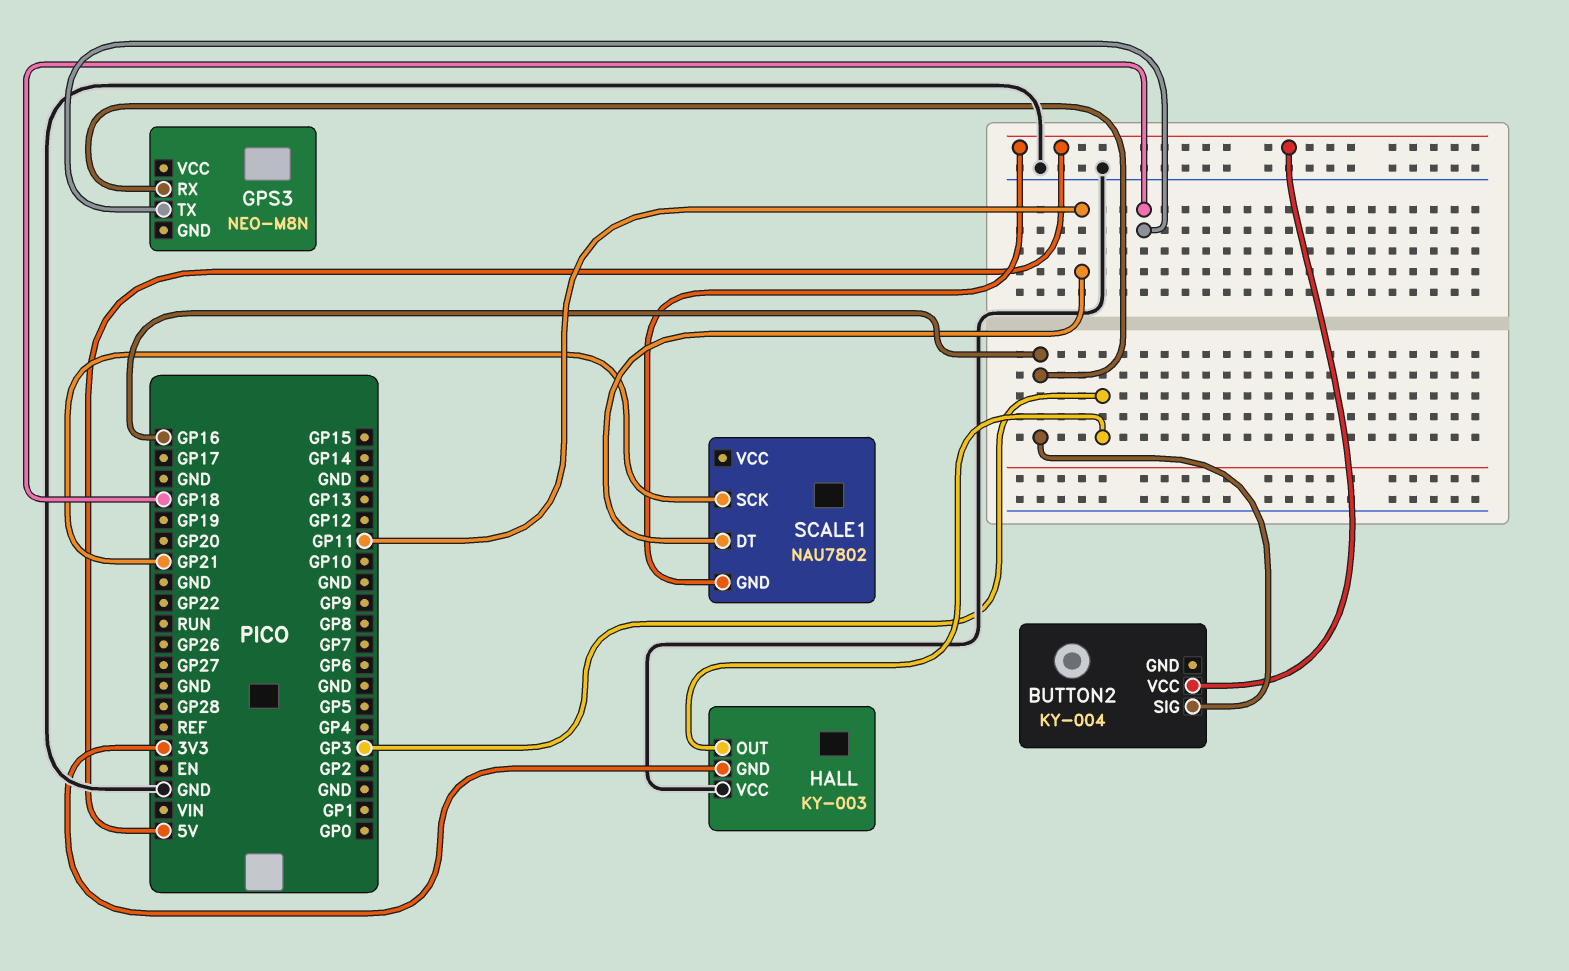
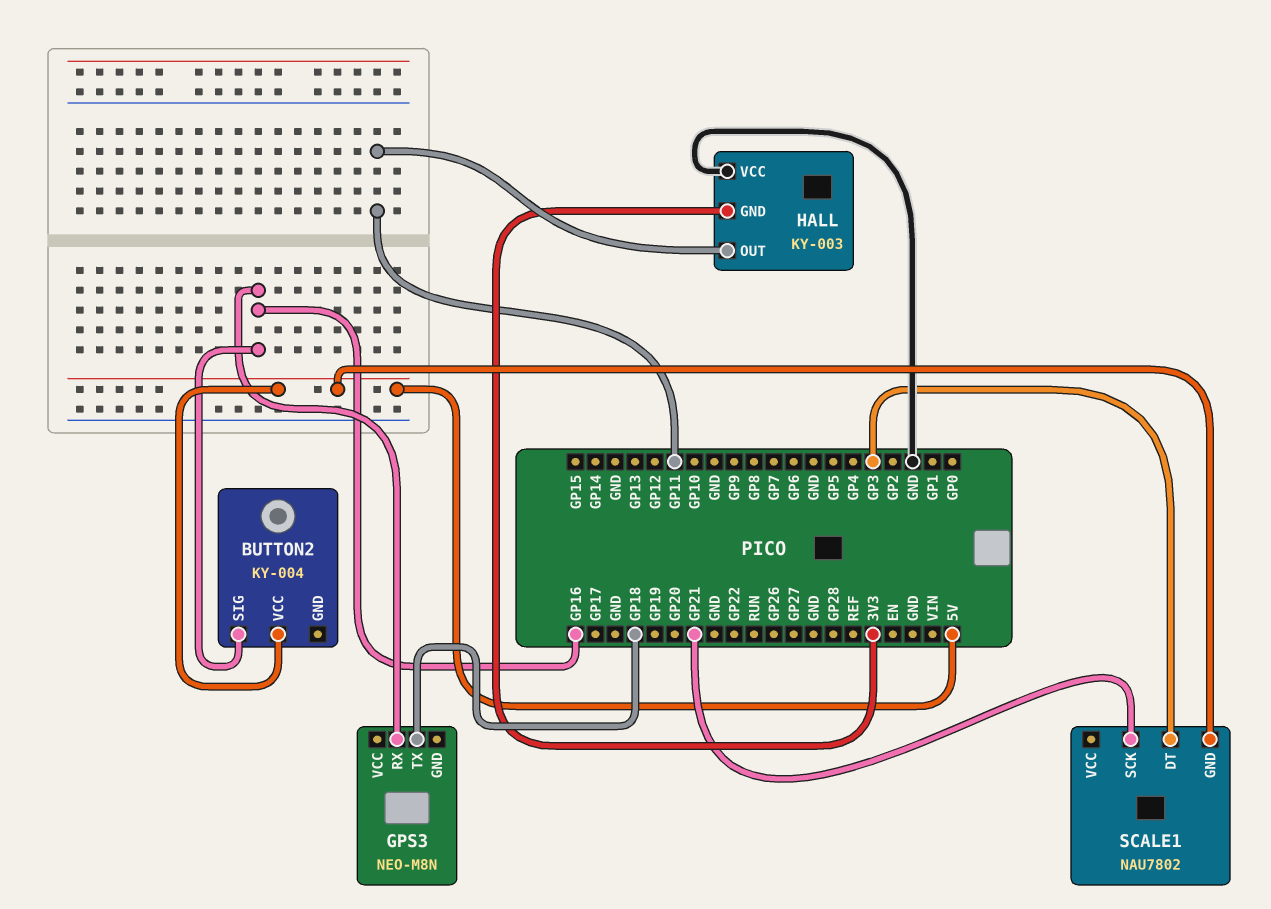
HALL pin OUT: GP3 -> GP11
SCALE1 pin DT: GP11 -> GP3

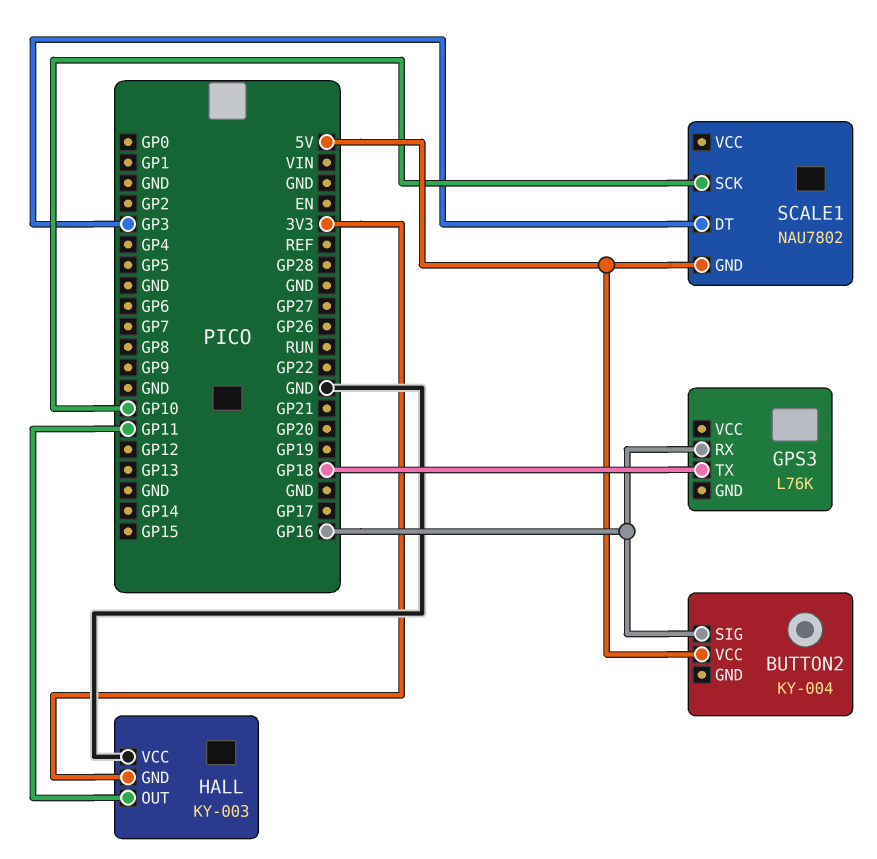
GPS3: NEO-M8N -> L76K
SCALE1 pin SCK: GP21 -> GP10

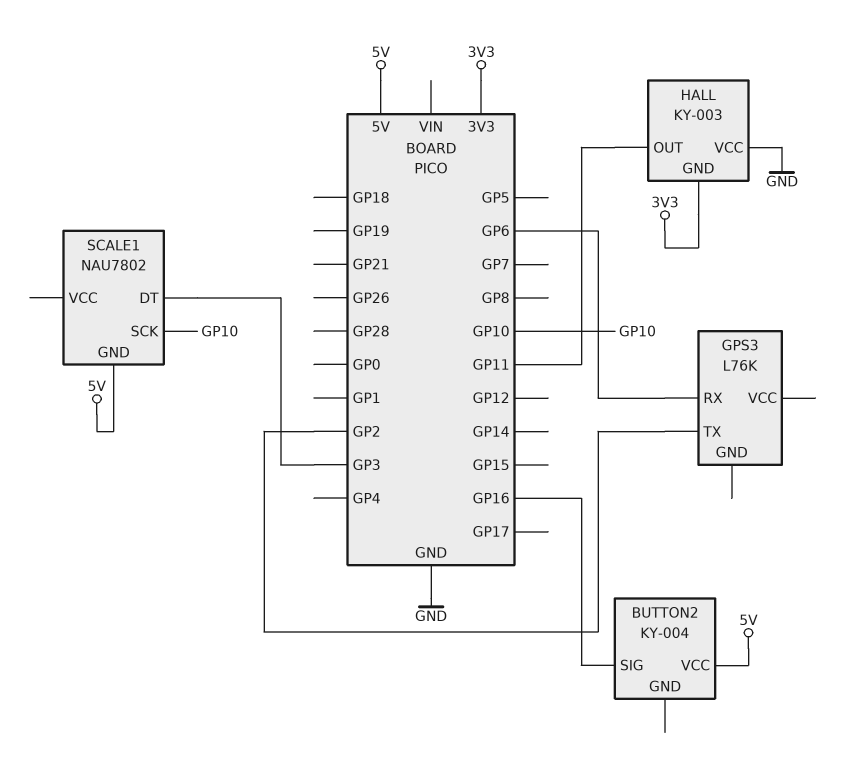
GPS3 pin RX: GP16 -> GP6
GPS3 pin TX: GP18 -> GP2

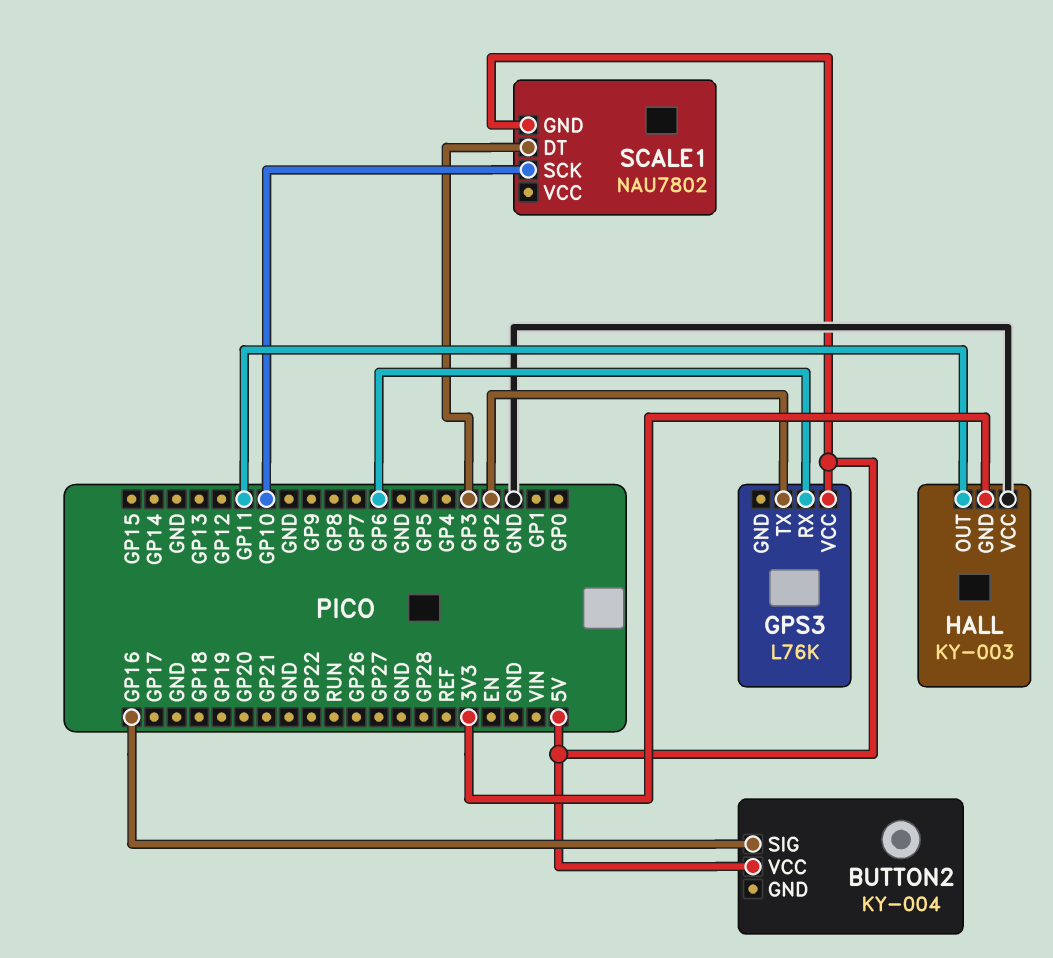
GPS3 pin VCC: none -> 5V

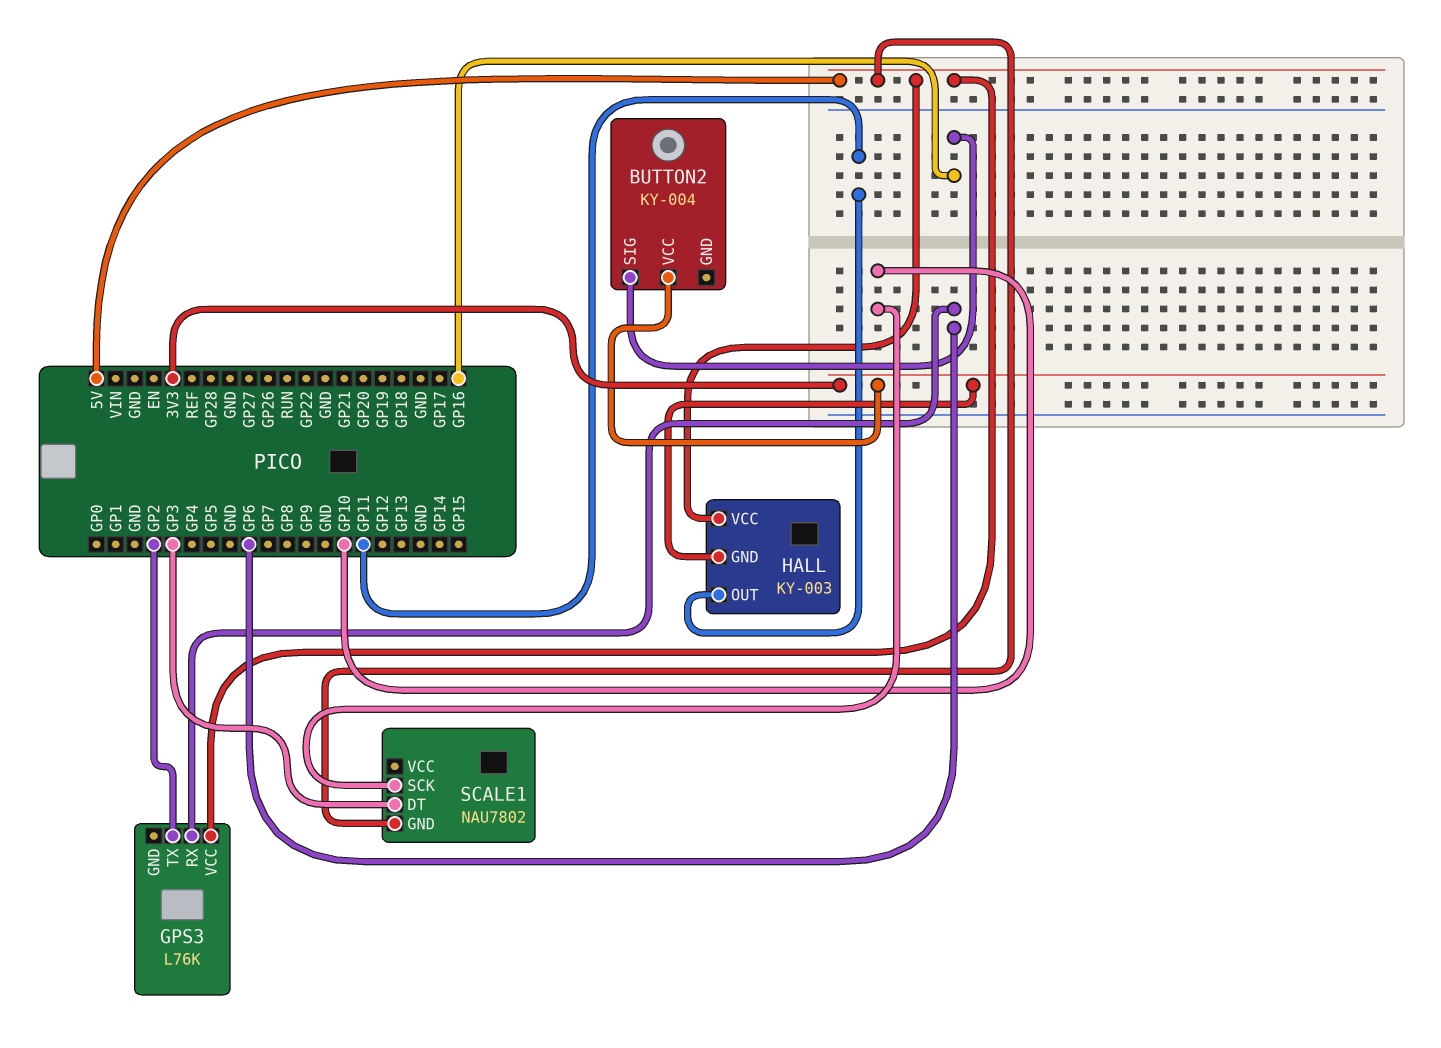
BUTTON2 pin VCC: 5V -> 3V3
HALL pin VCC: GND -> 5V

